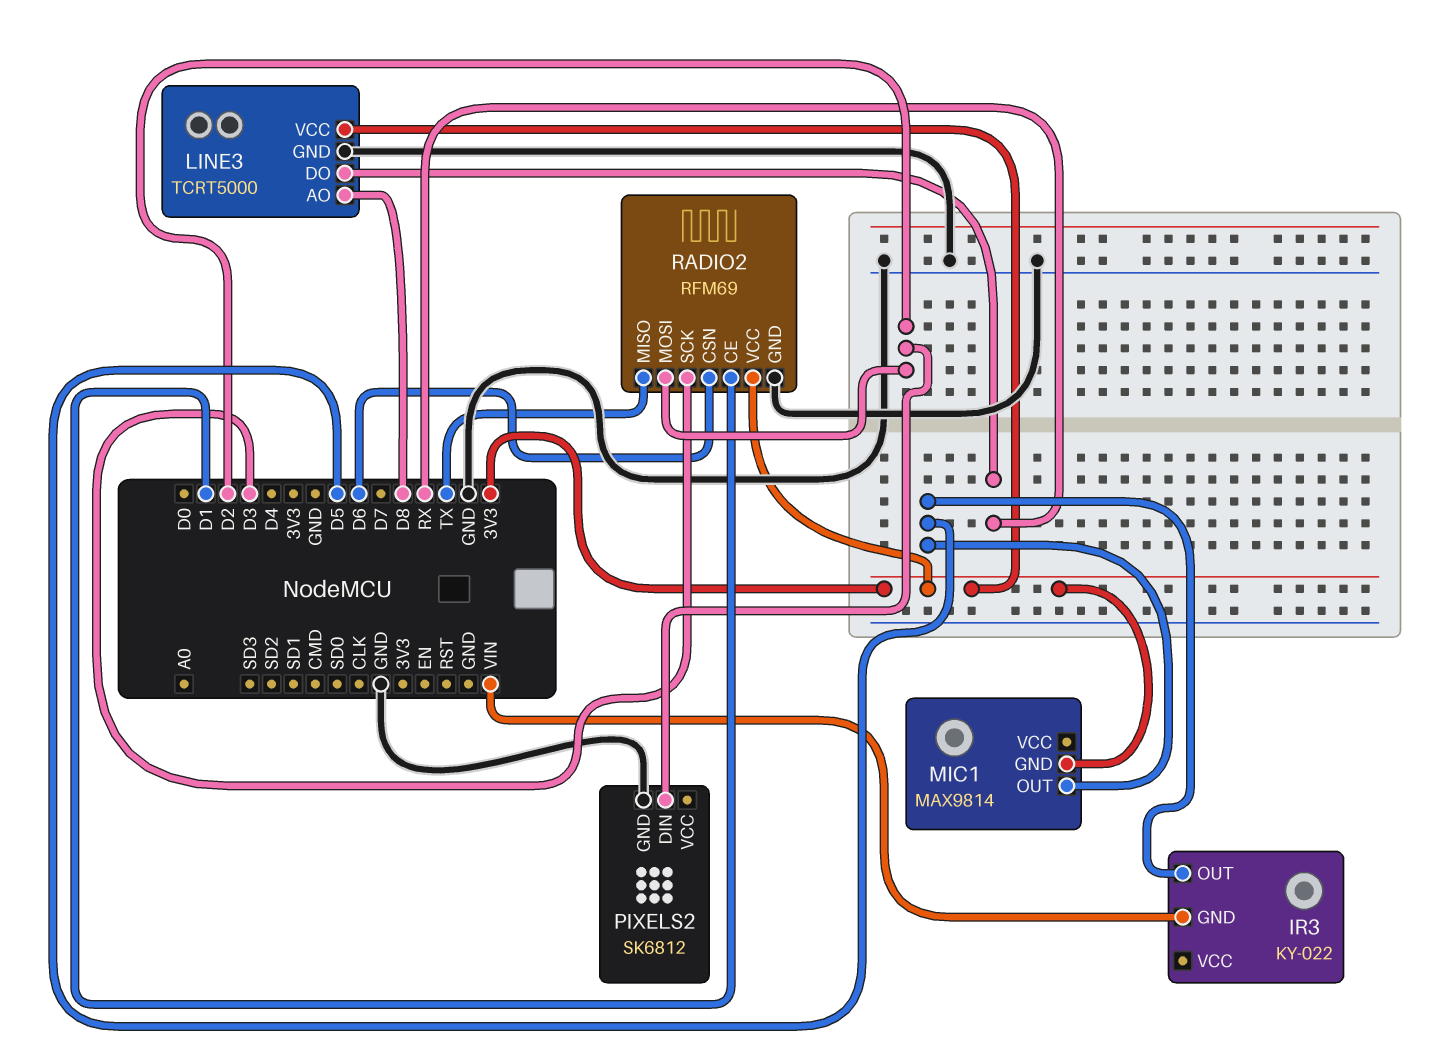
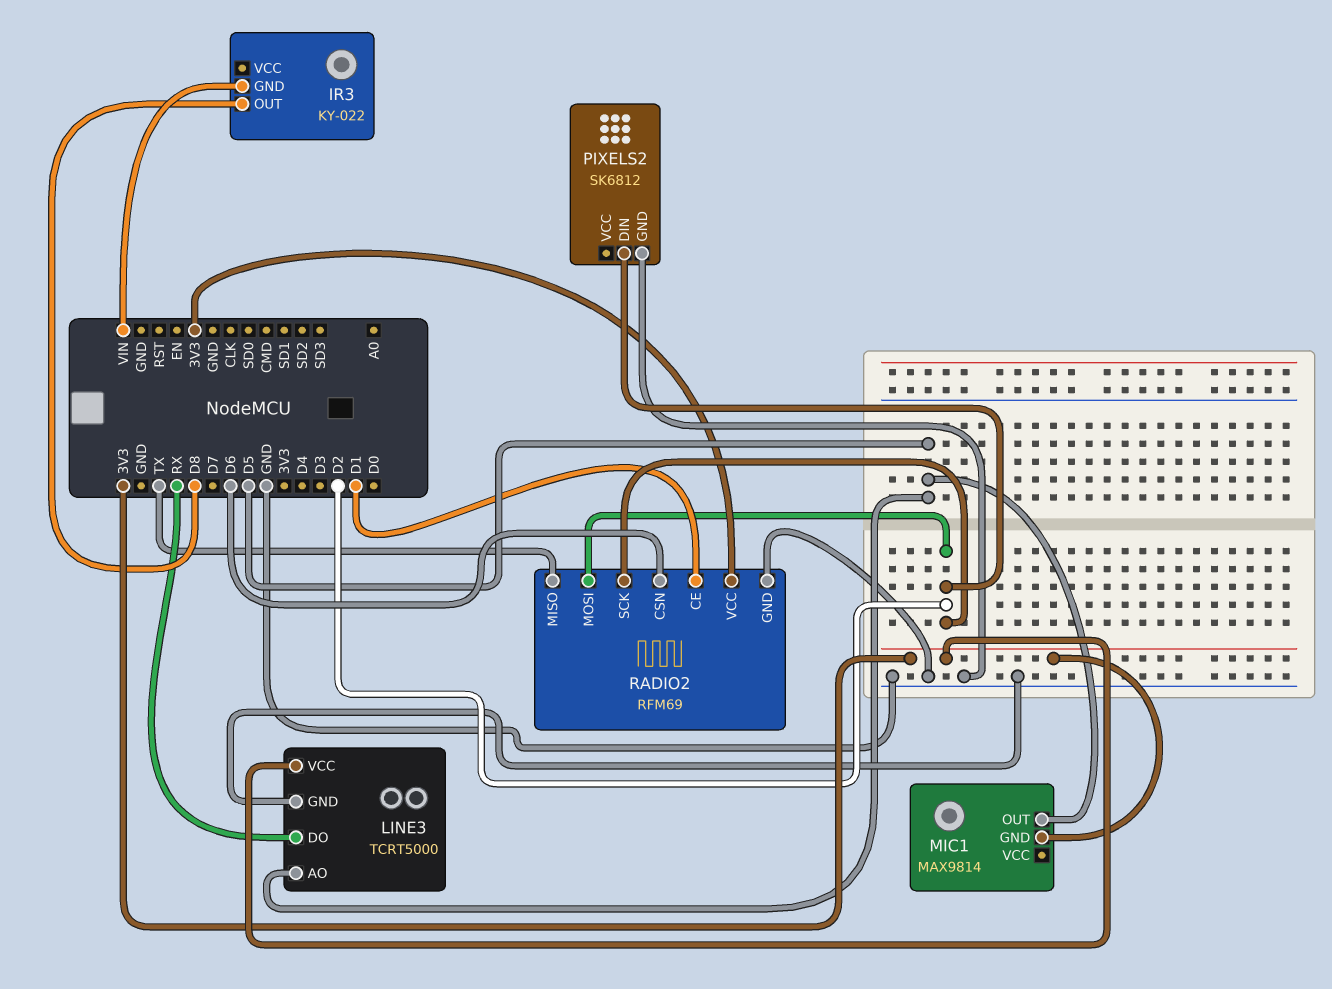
IR3 pin OUT: D5 -> D8
LINE3 pin AO: D8 -> D5
RADIO2 pin SCK: D3 -> D2

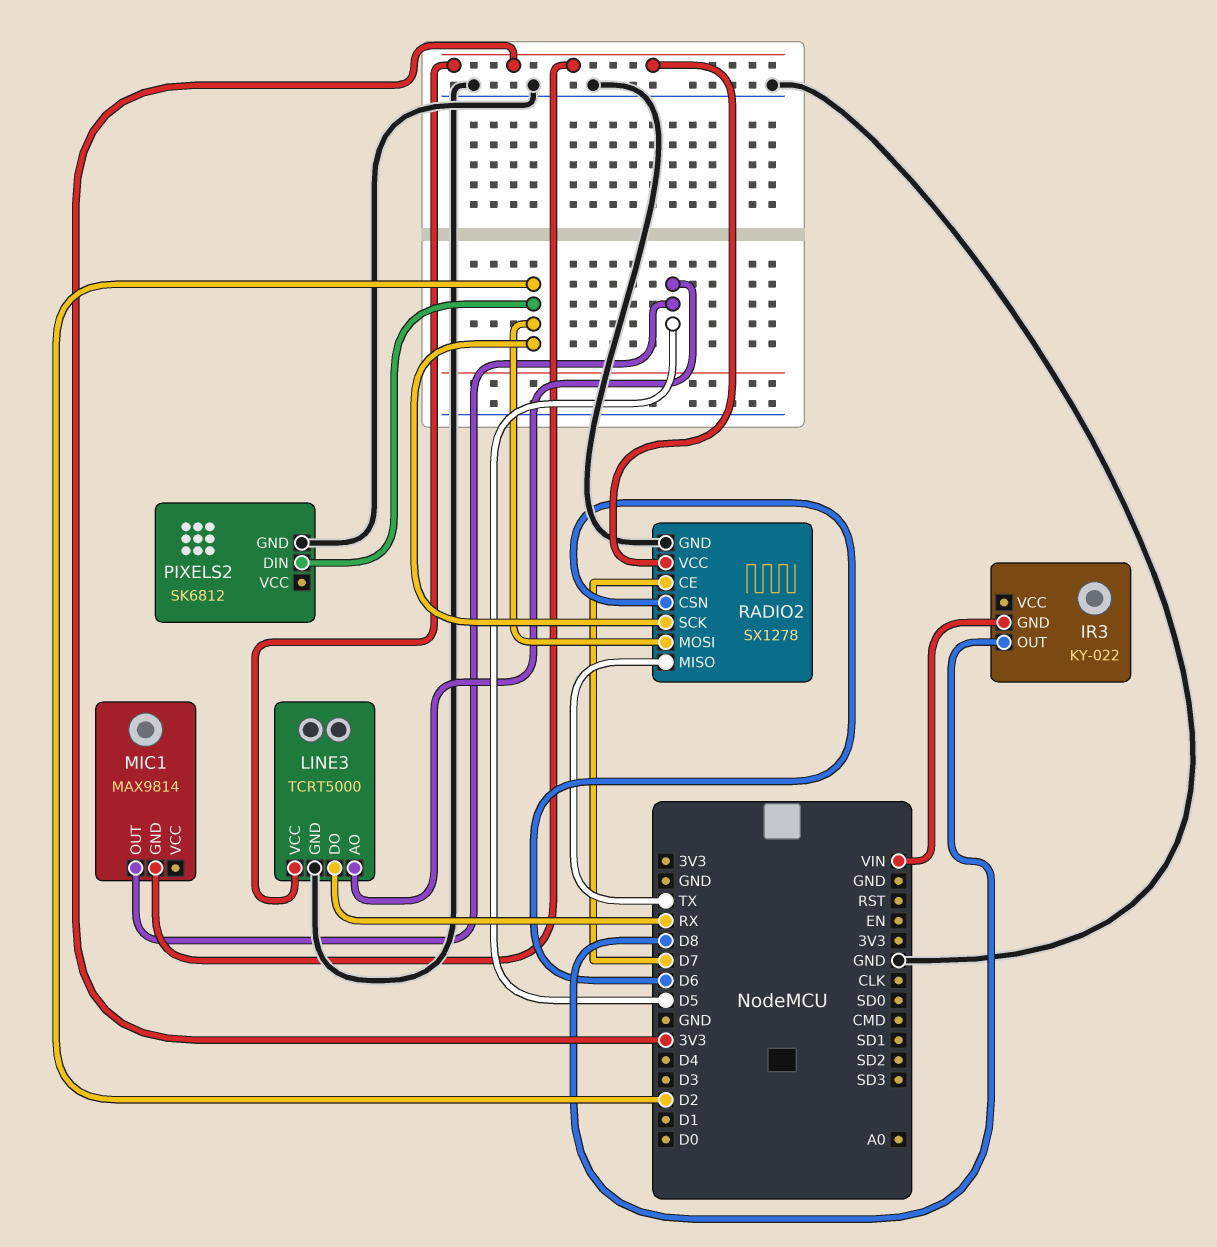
RADIO2: RFM69 -> SX1278
RADIO2 pin CE: D1 -> D7

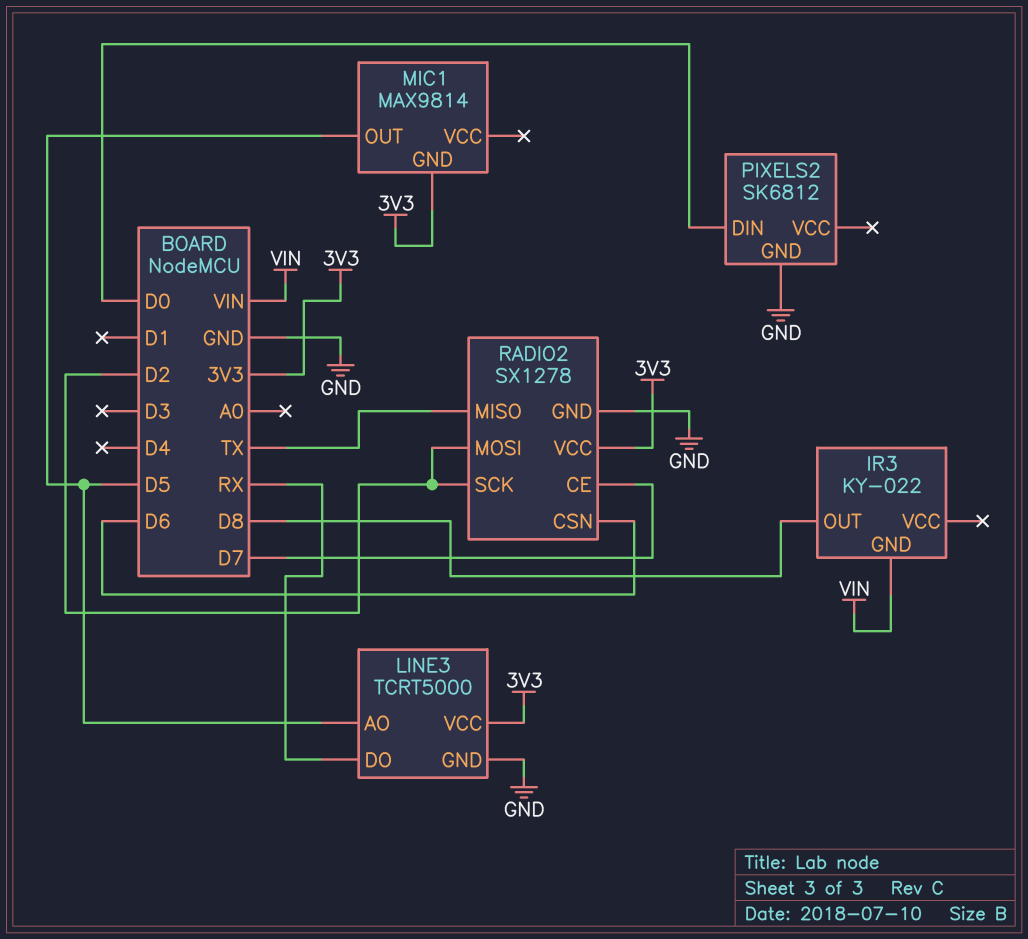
PIXELS2 pin DIN: D2 -> D0

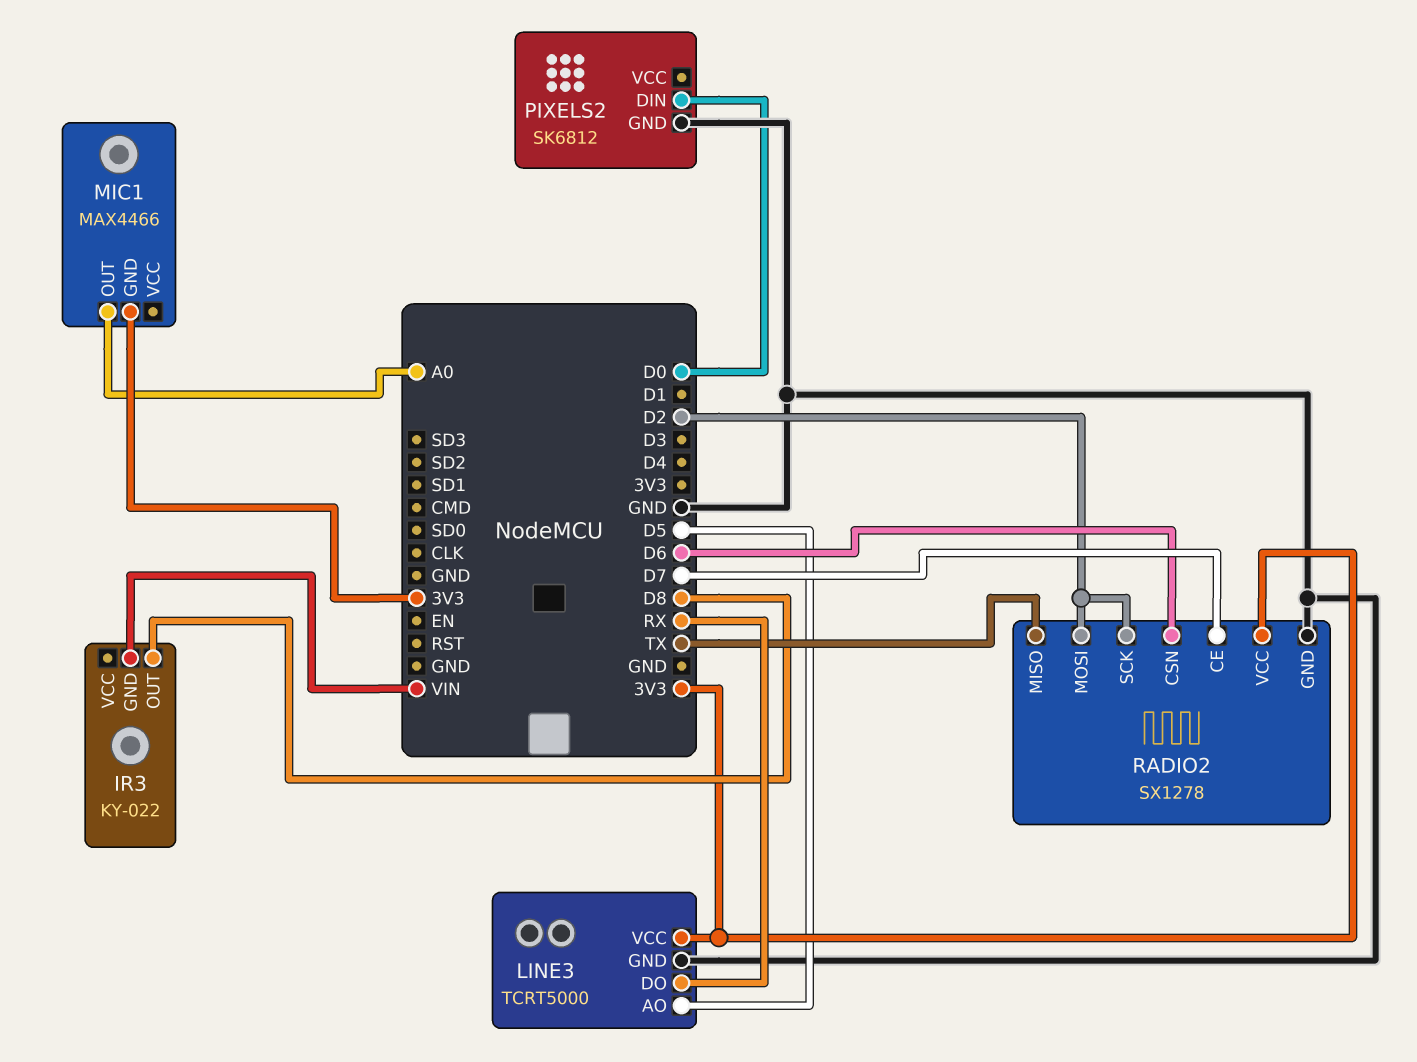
MIC1: MAX9814 -> MAX4466
MIC1 pin OUT: D5 -> A0

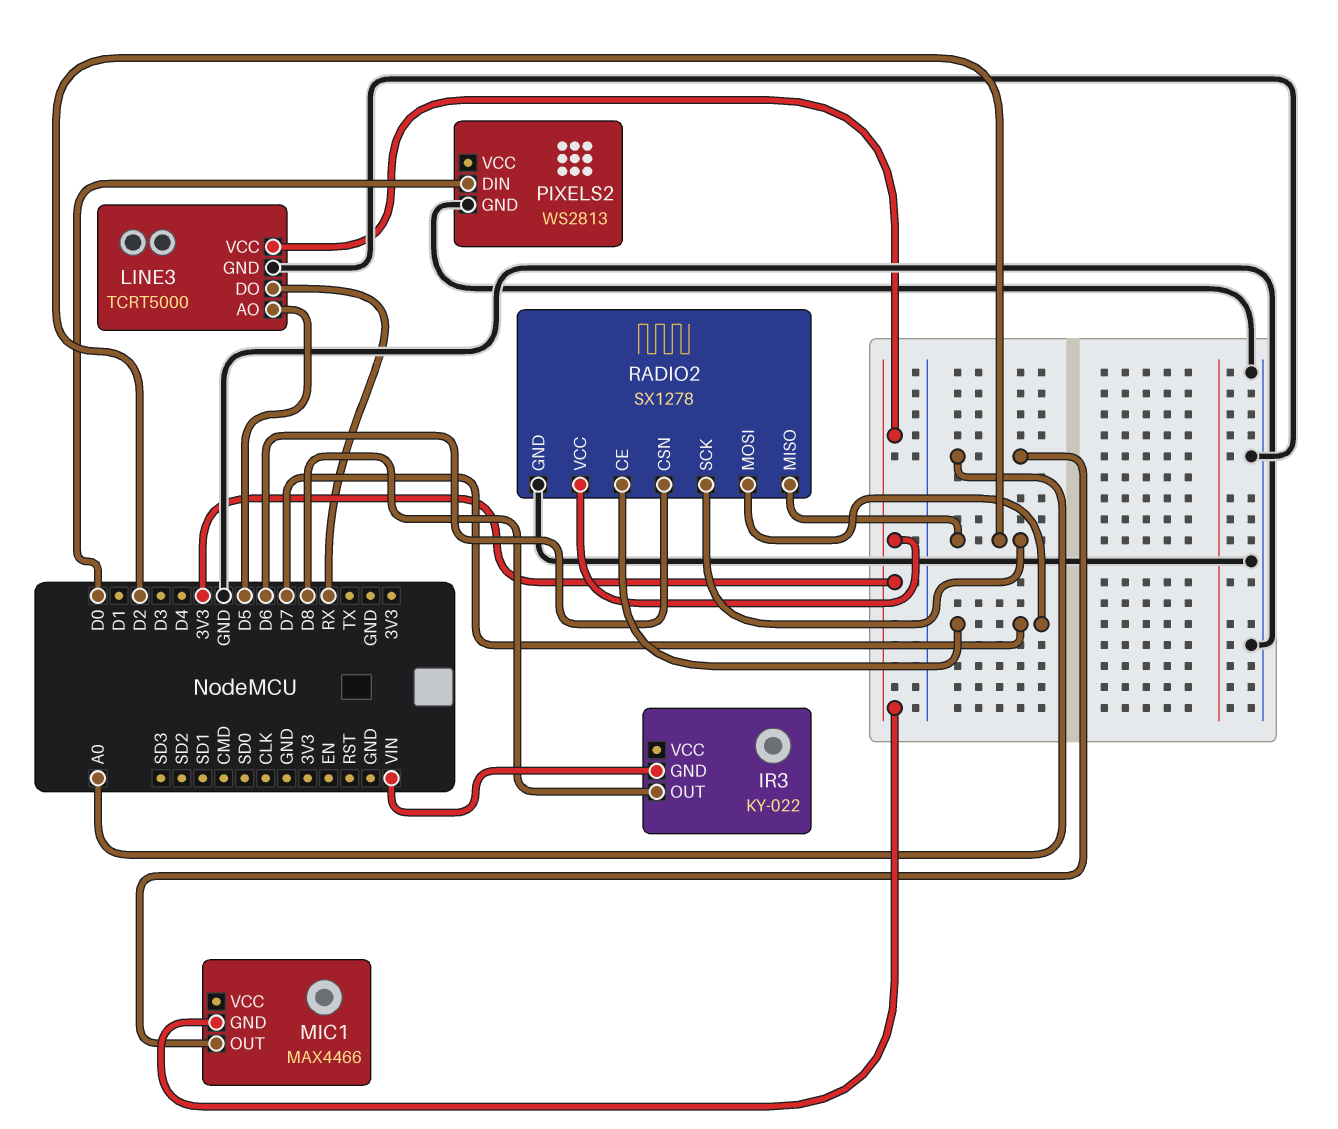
PIXELS2: SK6812 -> WS2813
RADIO2 pin MISO: TX -> D2
RADIO2 pin MOSI: D2 -> D7

